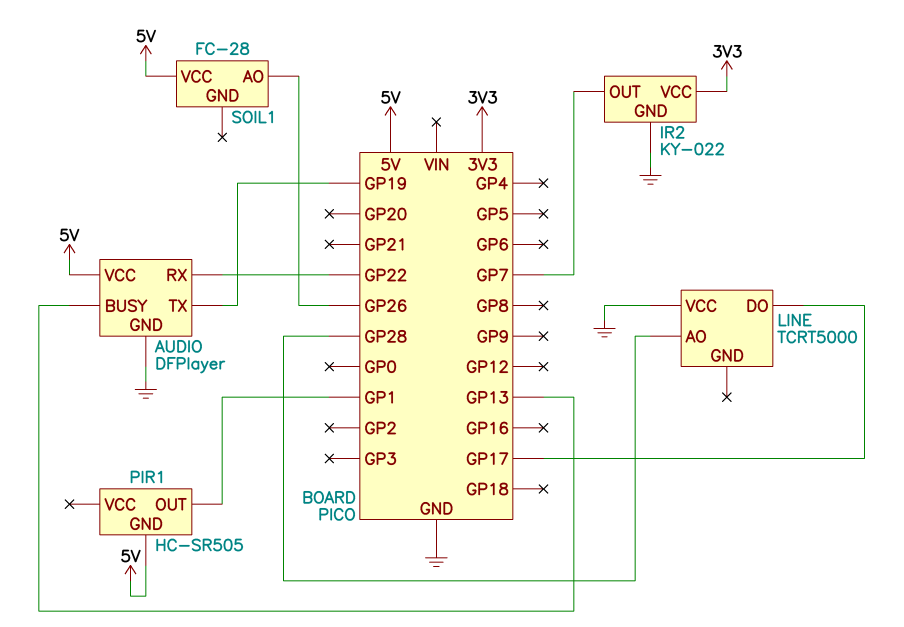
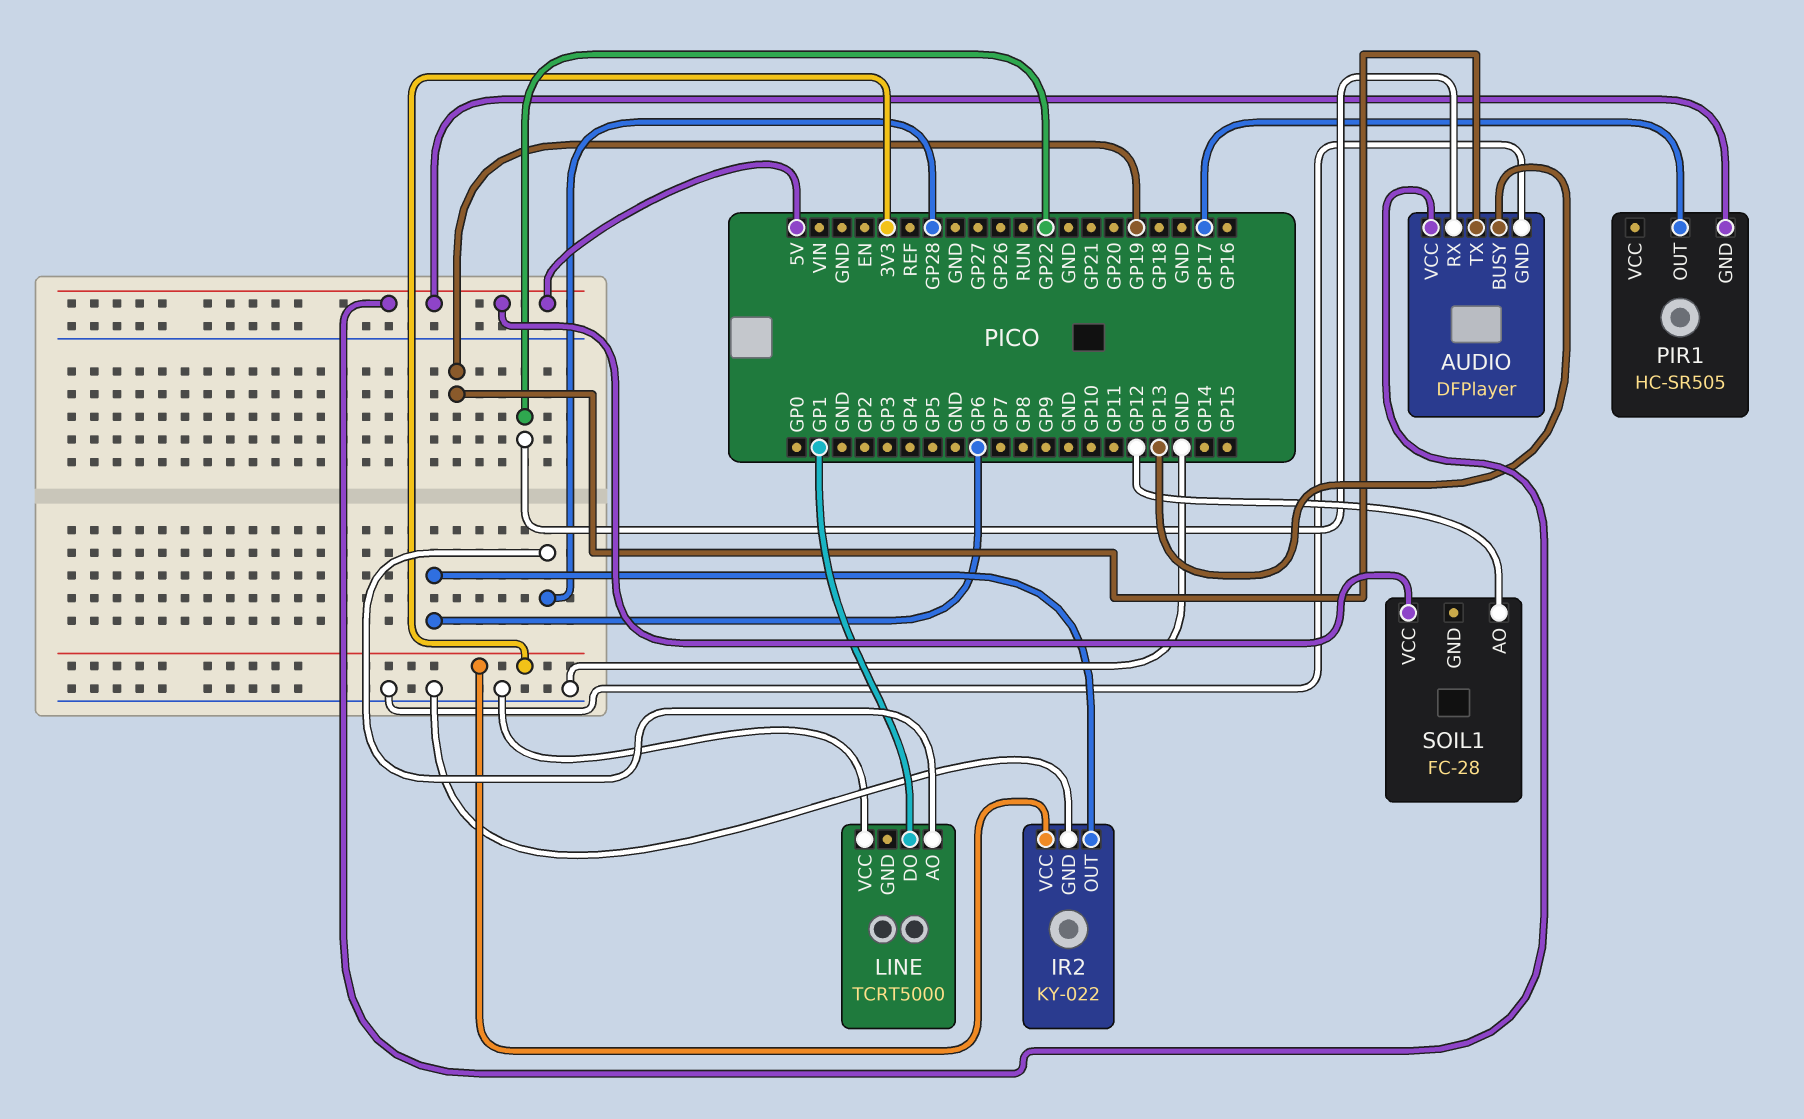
IR2 pin OUT: GP7 -> GP6
LINE pin DO: GP17 -> GP1
PIR1 pin OUT: GP1 -> GP17
SOIL1 pin AO: GP26 -> GP12

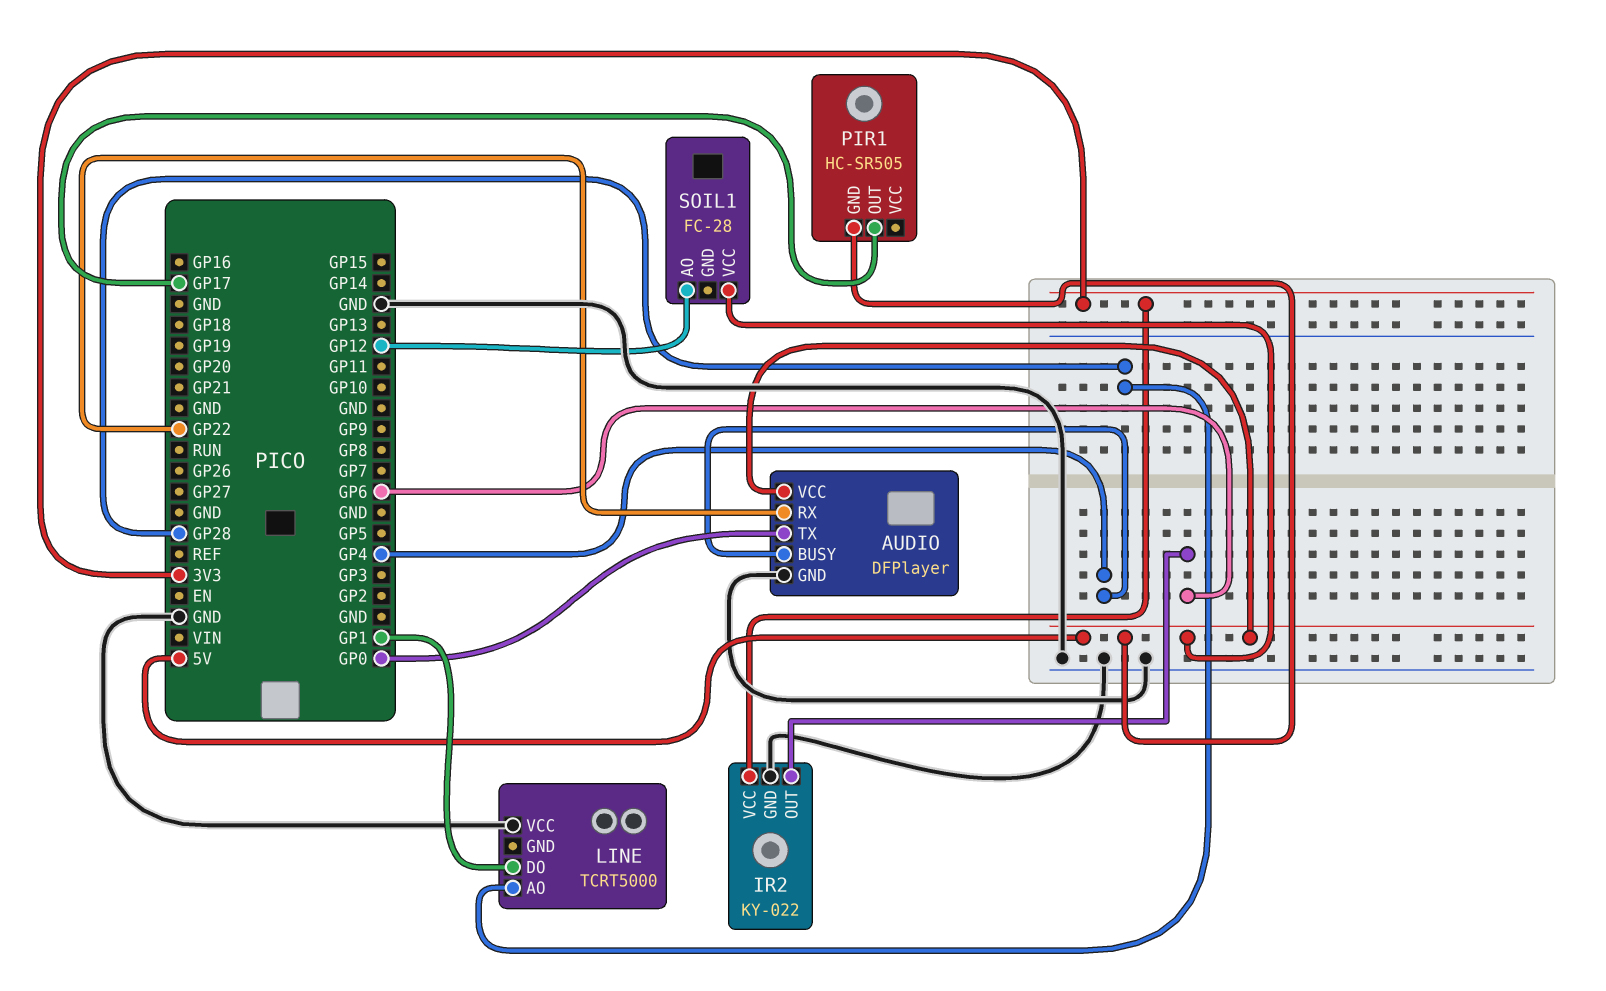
AUDIO pin BUSY: GP13 -> GP4
AUDIO pin TX: GP19 -> GP0

